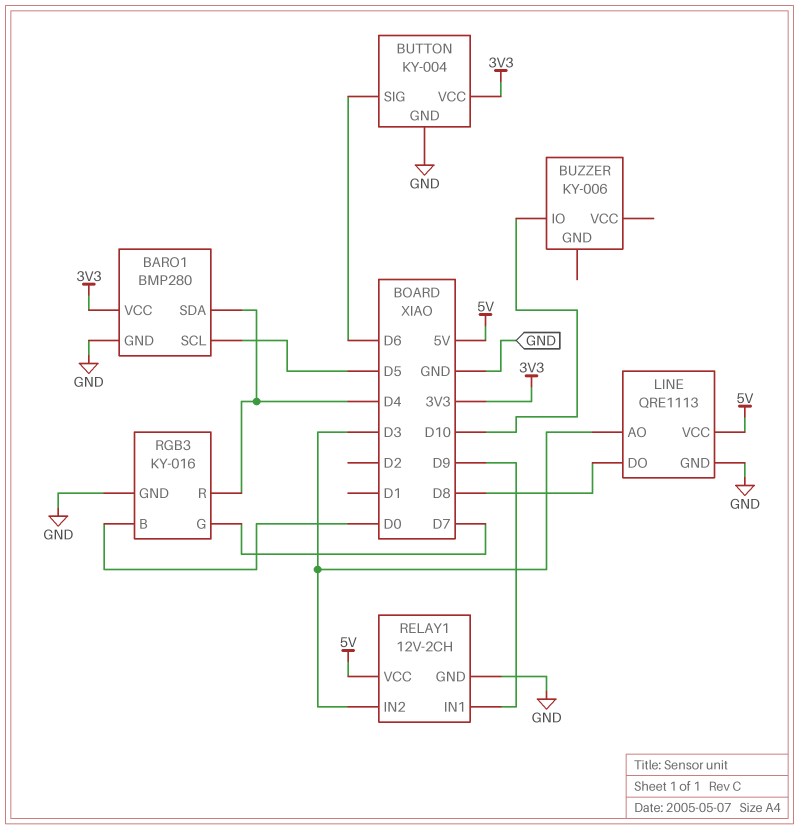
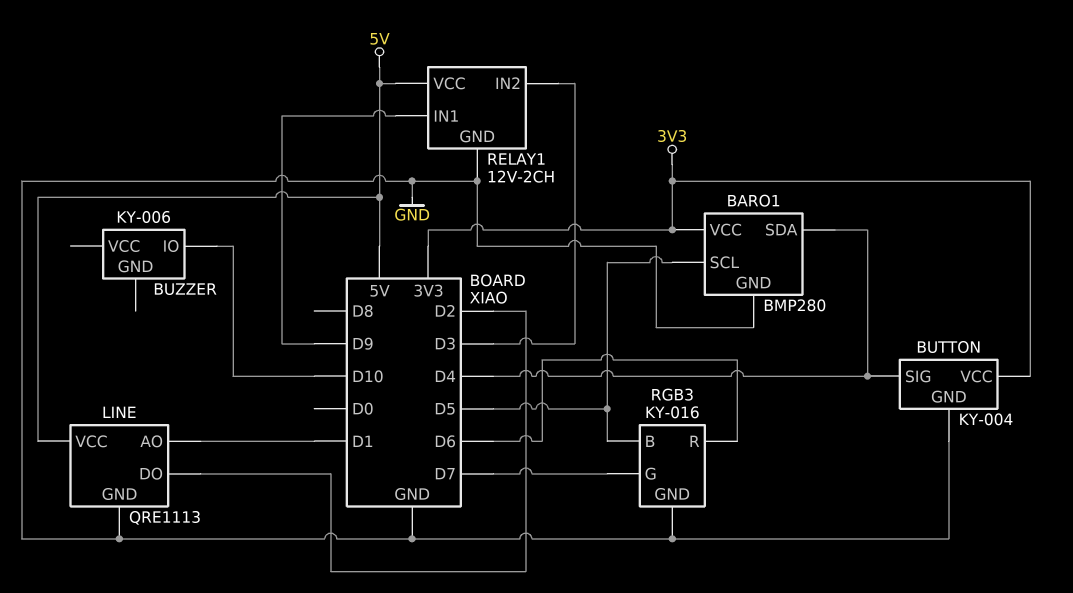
BUTTON pin SIG: D6 -> D4
LINE pin AO: D3 -> D1
LINE pin DO: D8 -> D2
RGB3 pin B: D0 -> D5
RGB3 pin R: D4 -> D6

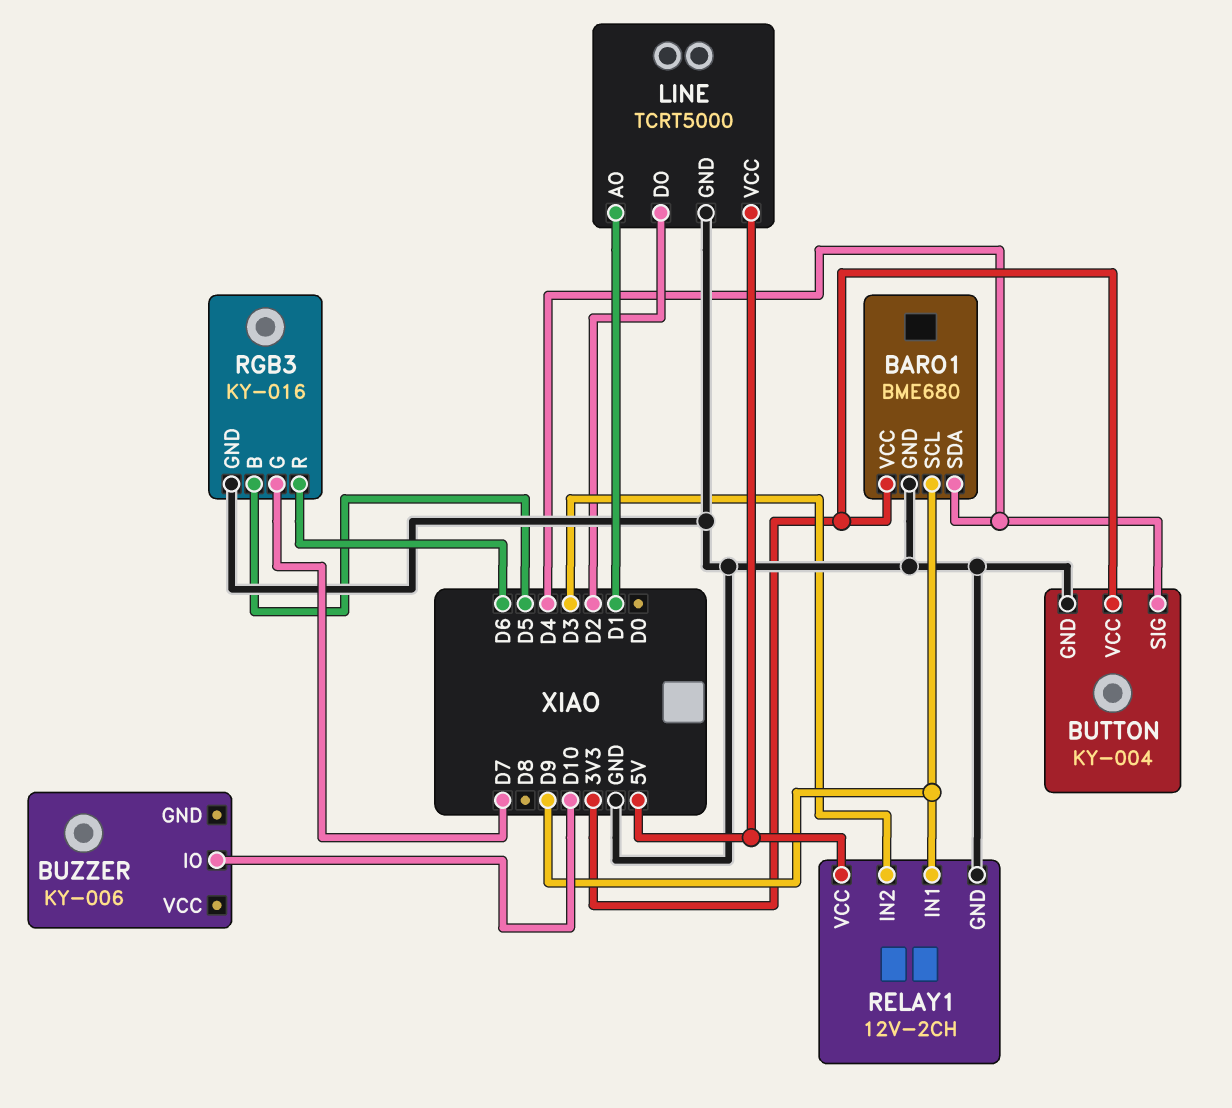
BARO1: BMP280 -> BME680
BARO1 pin SCL: D5 -> D9
LINE: QRE1113 -> TCRT5000

